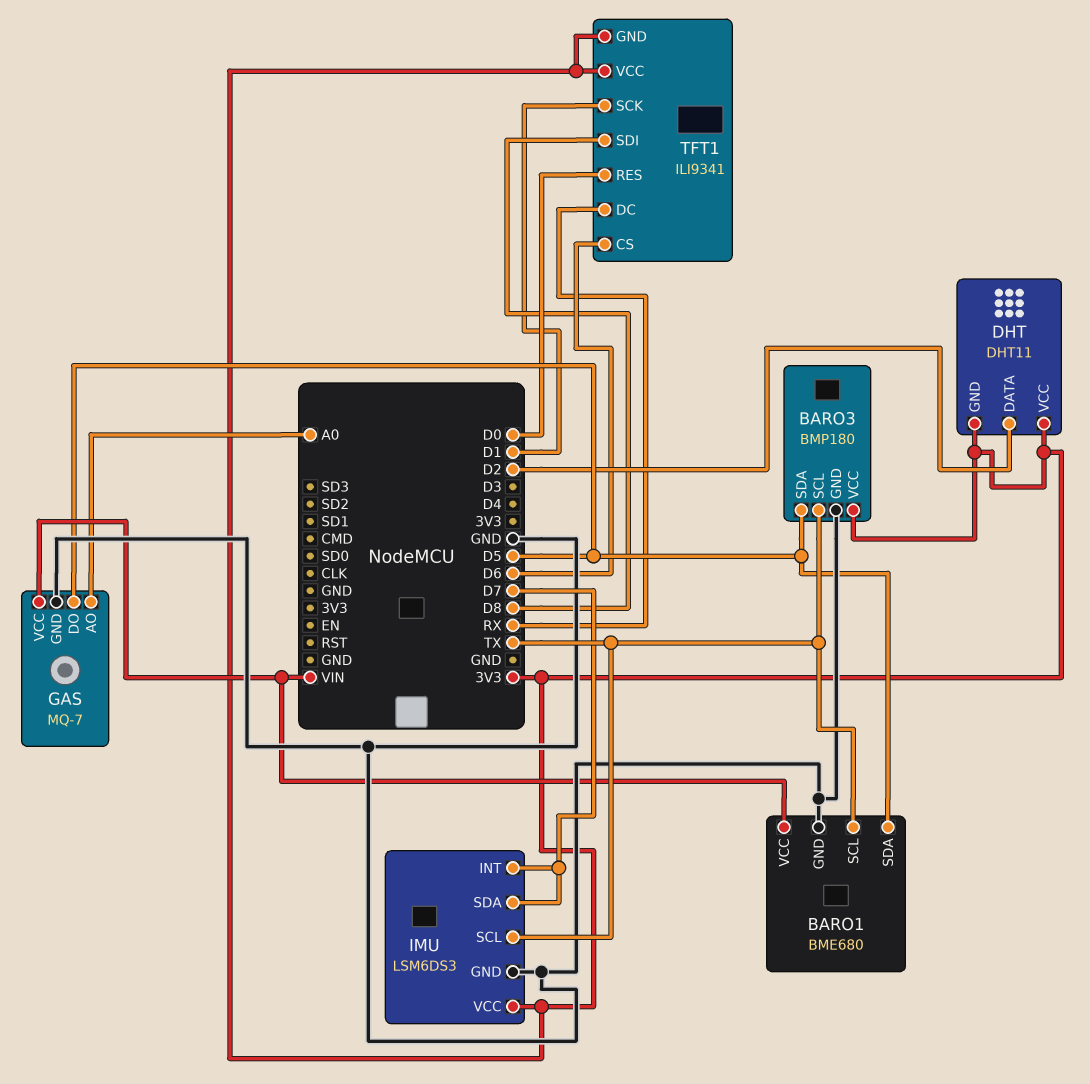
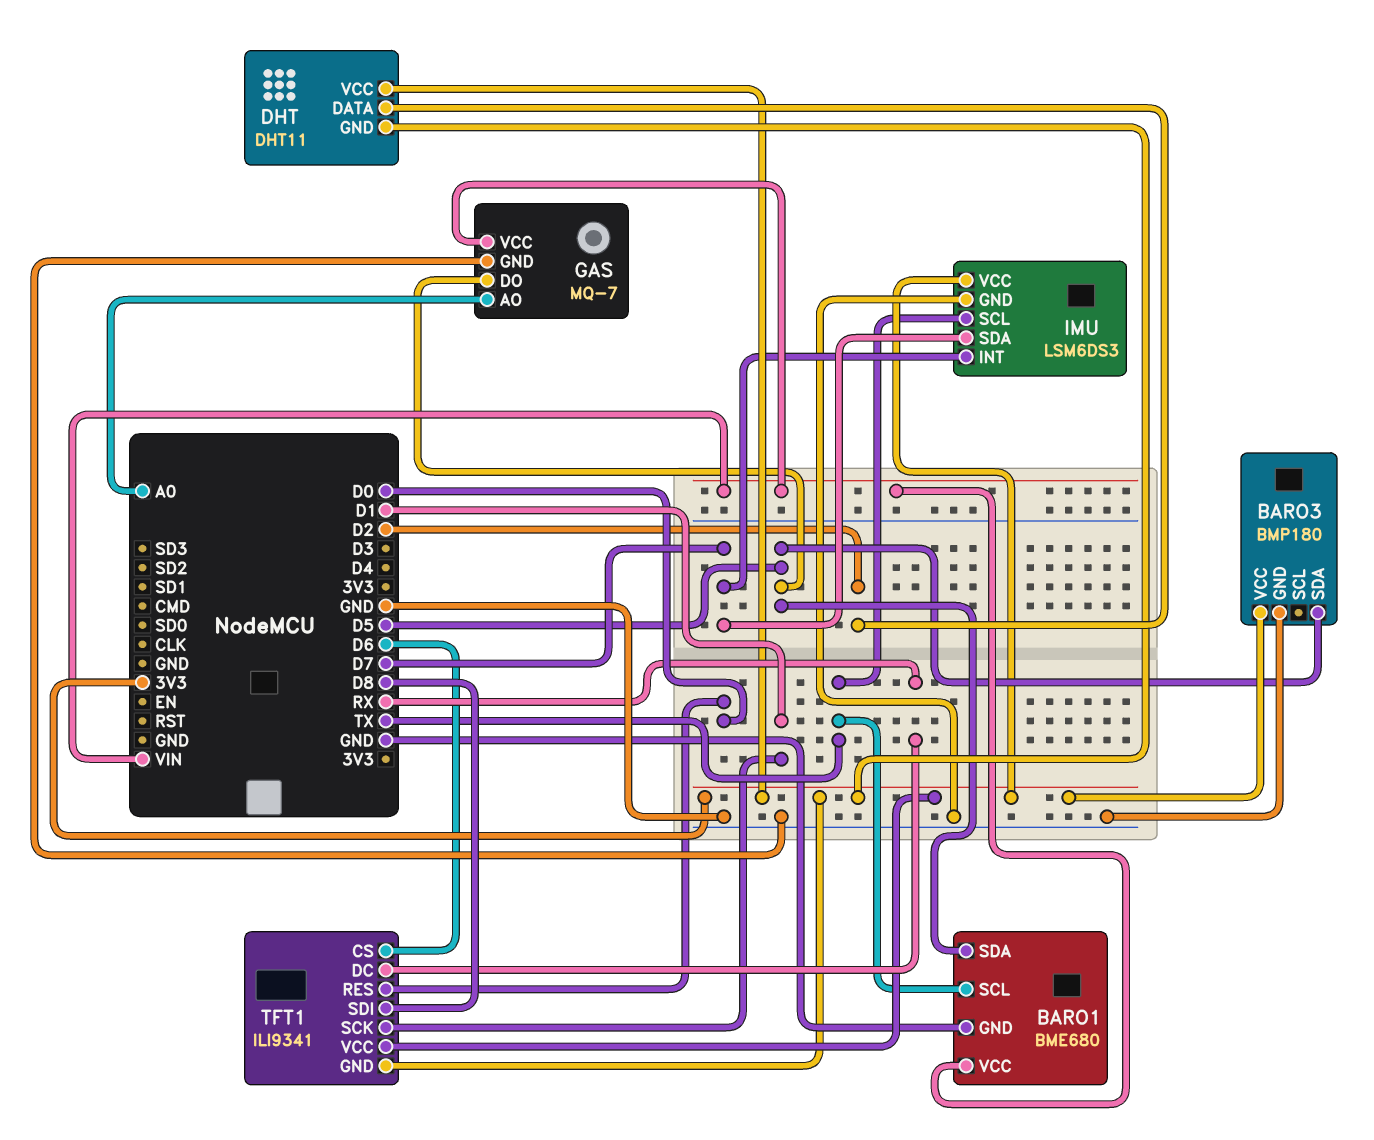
BARO3 pin SCL: TX -> none

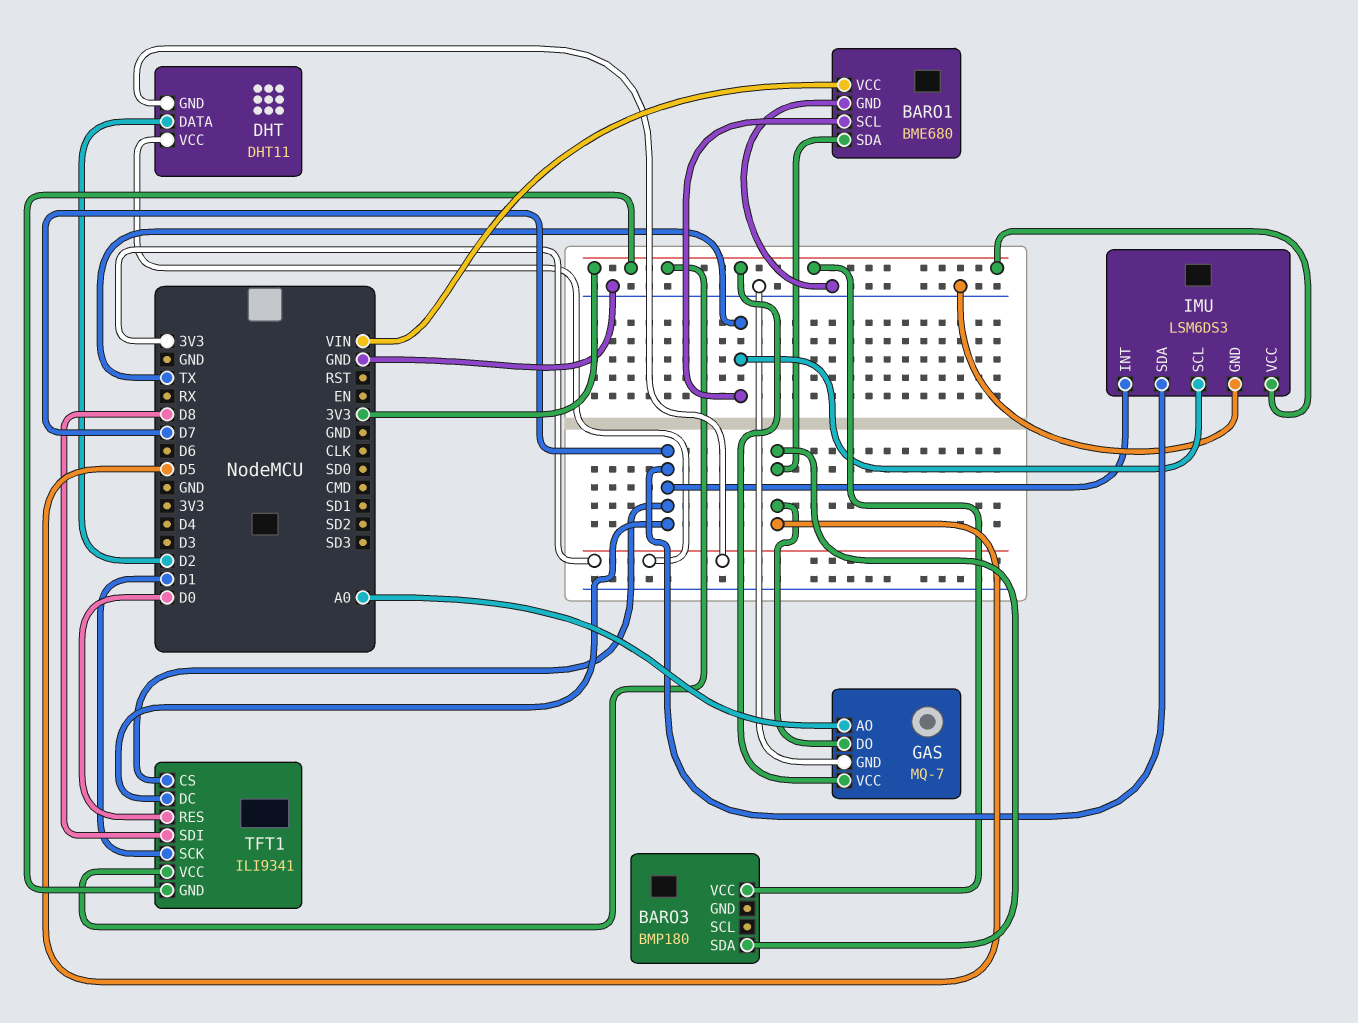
BARO3 pin GND: GND -> none
GAS pin VCC: VIN -> 3V3
TFT1 pin CS: D6 -> D7
TFT1 pin DC: RX -> D7

